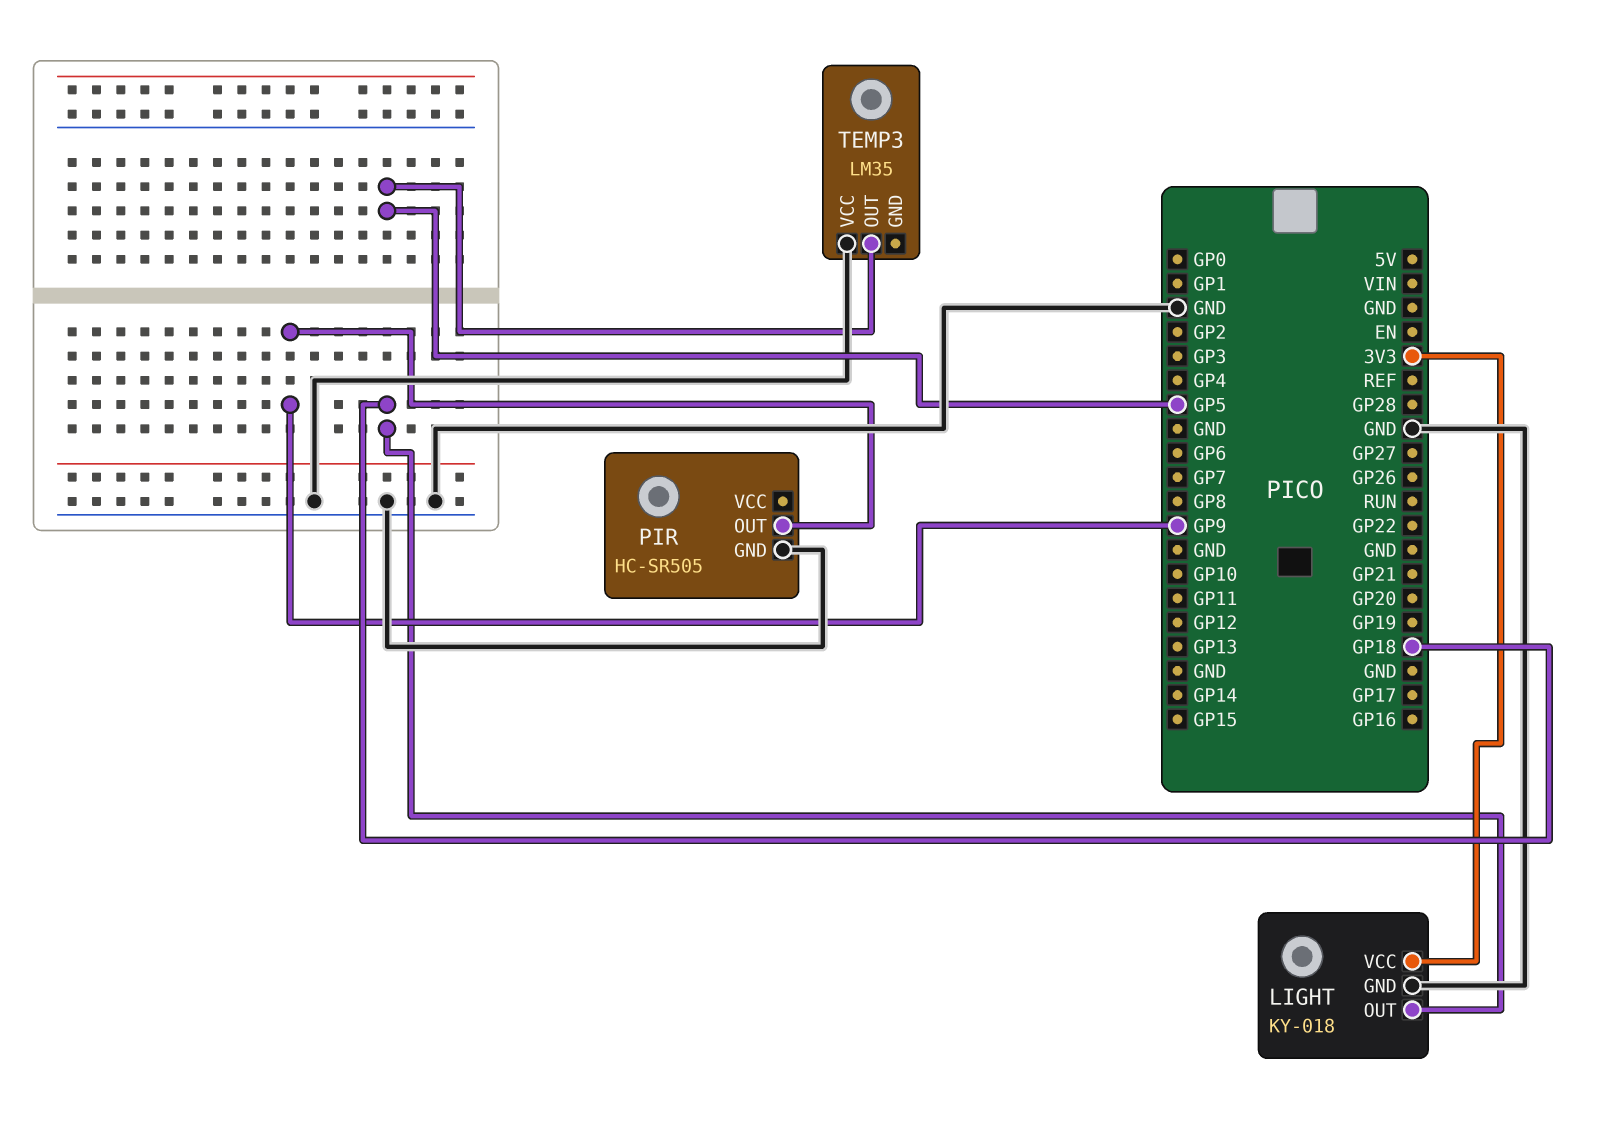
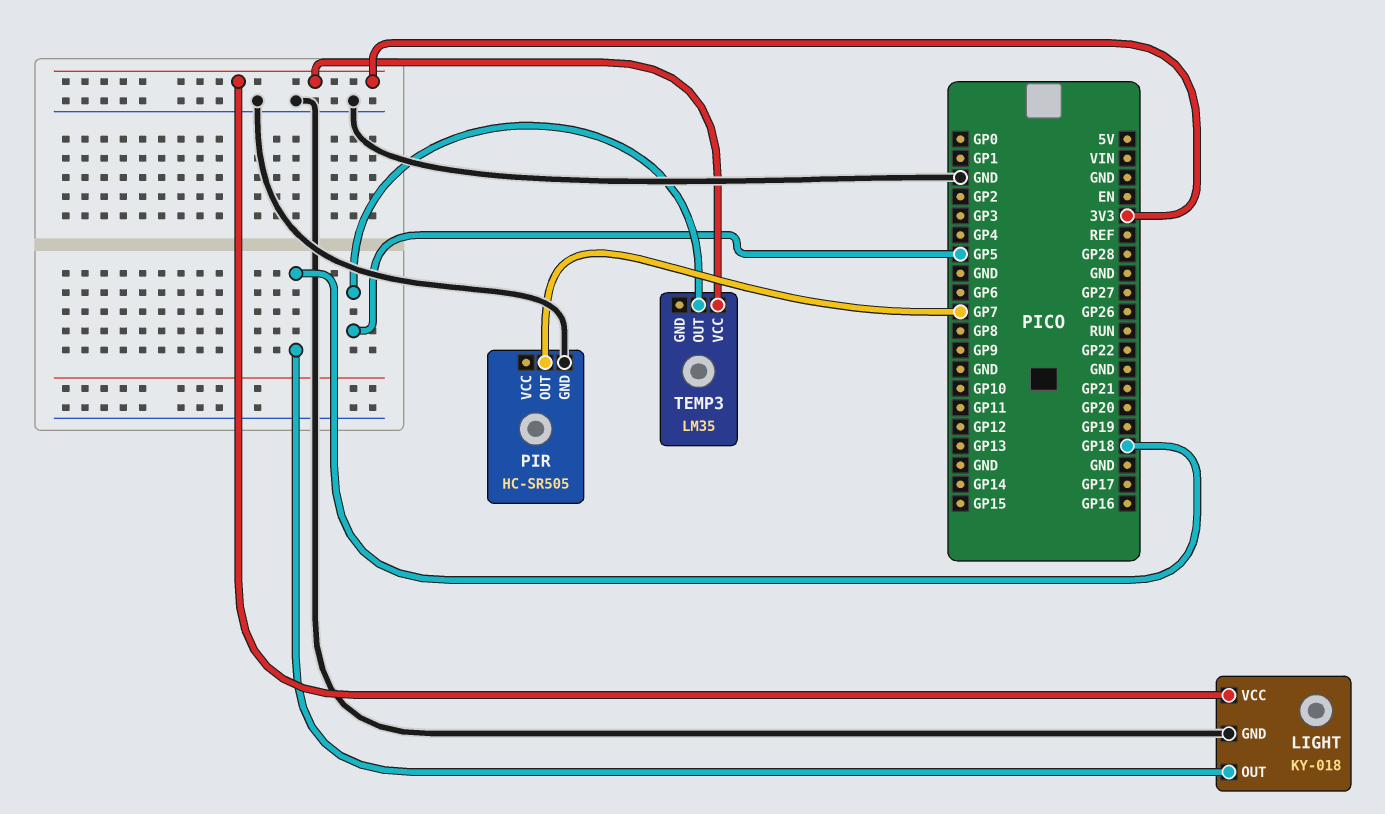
PIR pin OUT: GP9 -> GP7
TEMP3 pin VCC: GND -> 3V3

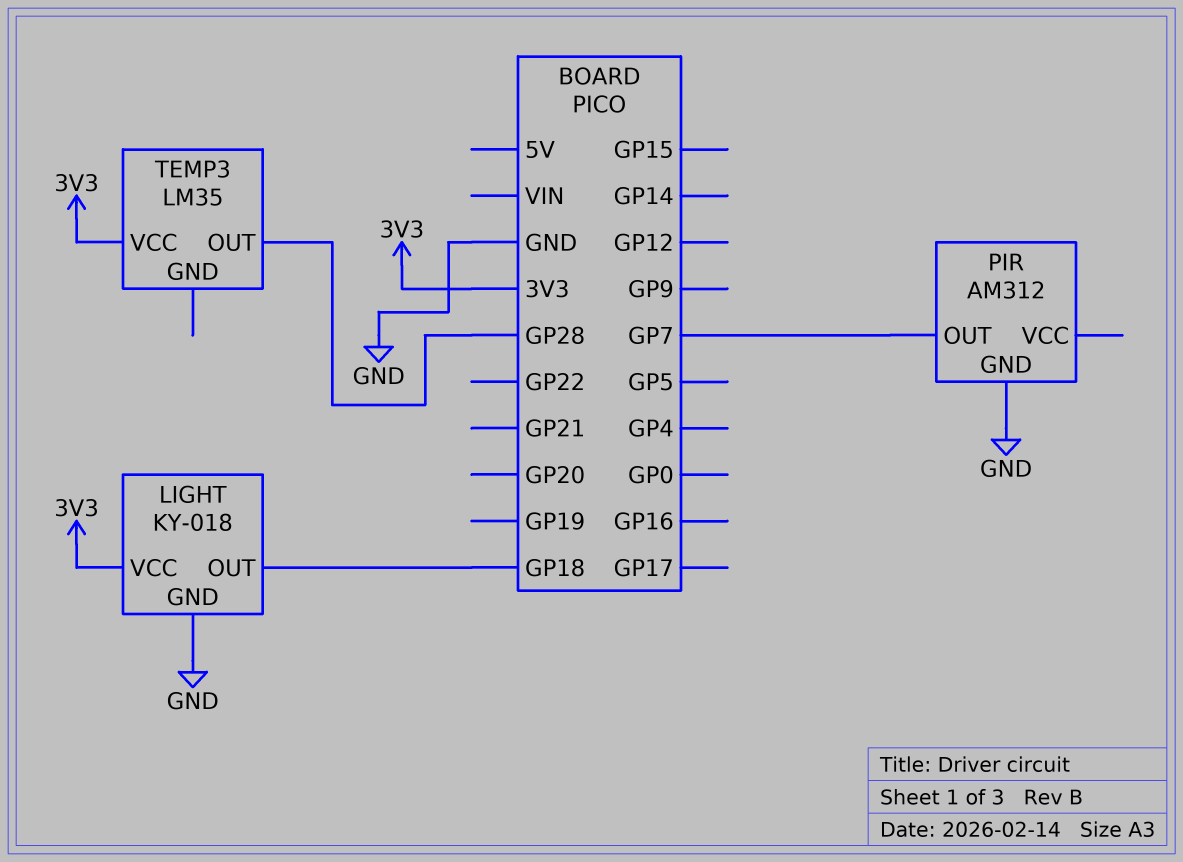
PIR: HC-SR505 -> AM312
TEMP3 pin OUT: GP5 -> GP28

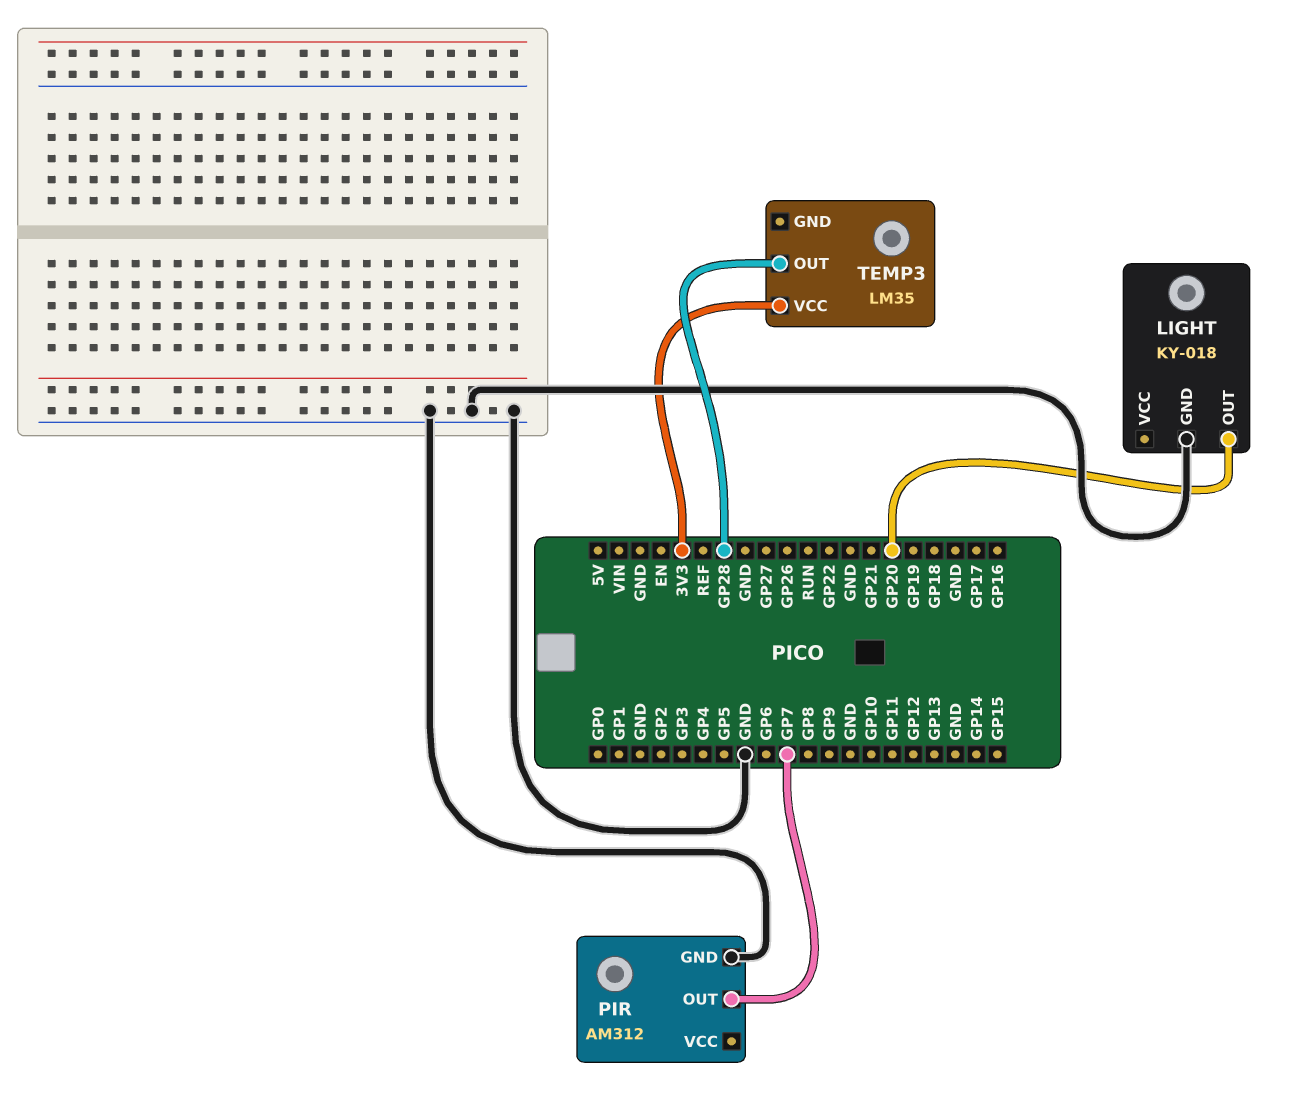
LIGHT pin OUT: GP18 -> GP20
LIGHT pin VCC: 3V3 -> none

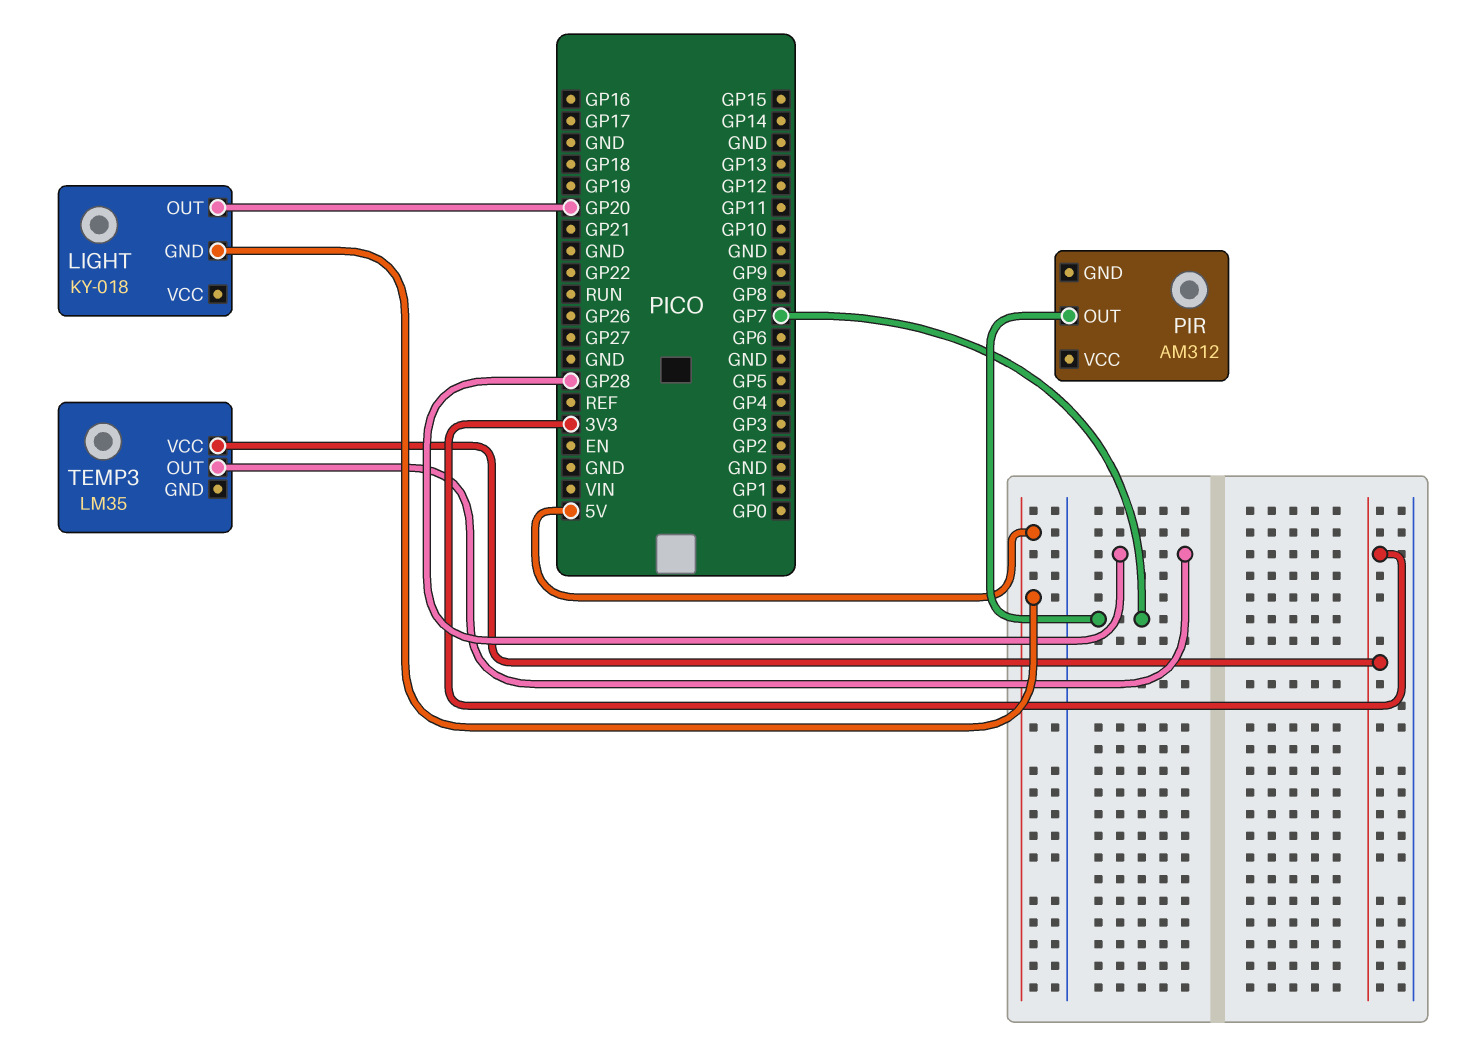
LIGHT pin GND: GND -> 5V
PIR pin GND: GND -> none

